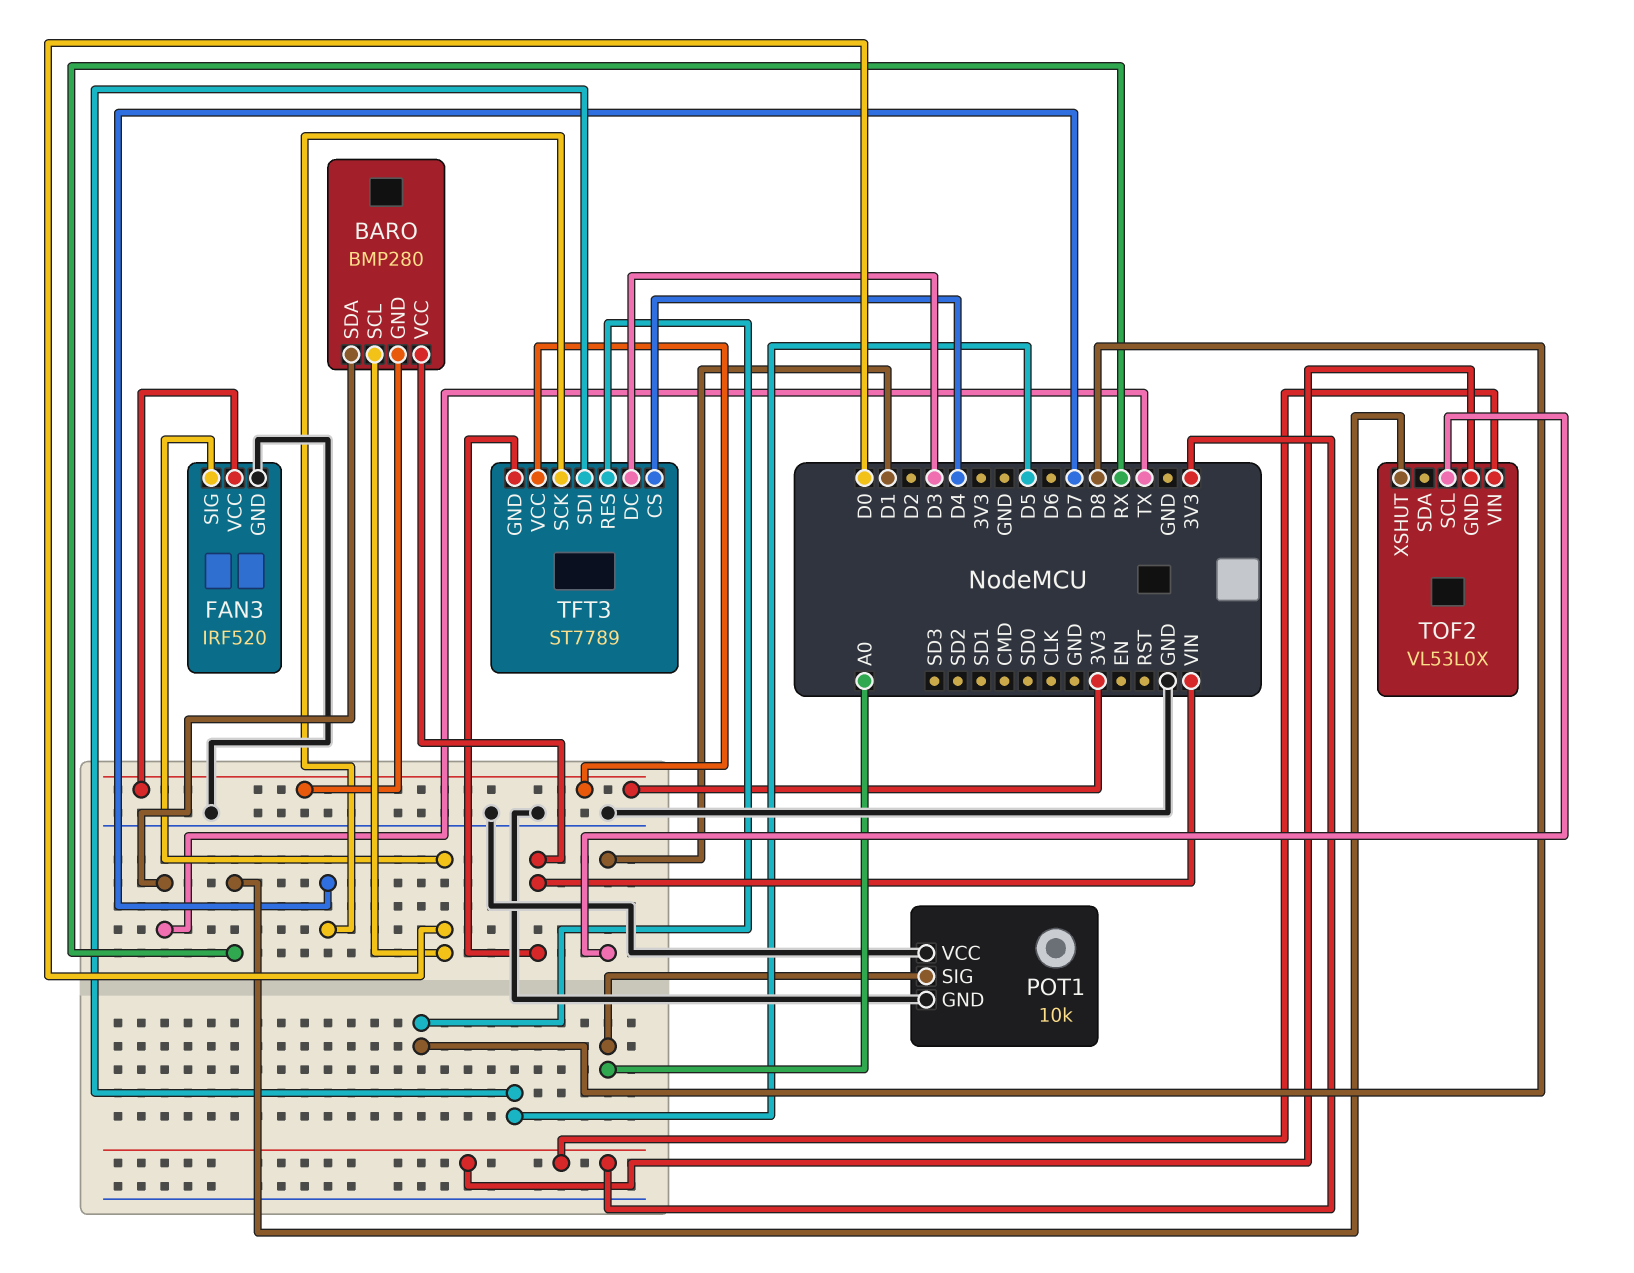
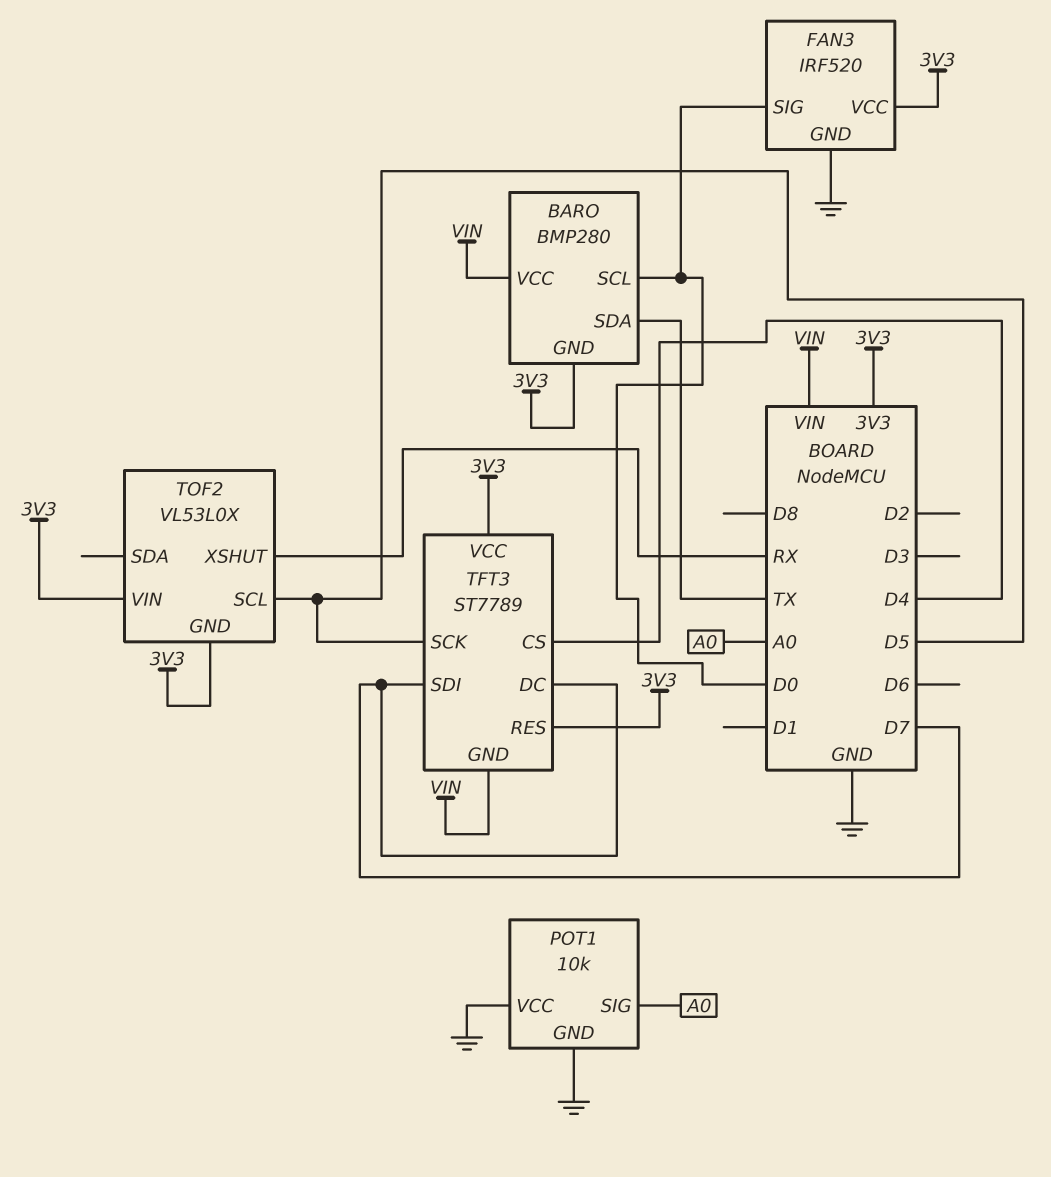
TFT3 pin DC: D3 -> D7
TFT3 pin RES: D8 -> 3V3
TFT3 pin SCK: D7 -> D5
TFT3 pin SDI: D5 -> D7
TOF2 pin SCL: D1 -> D5

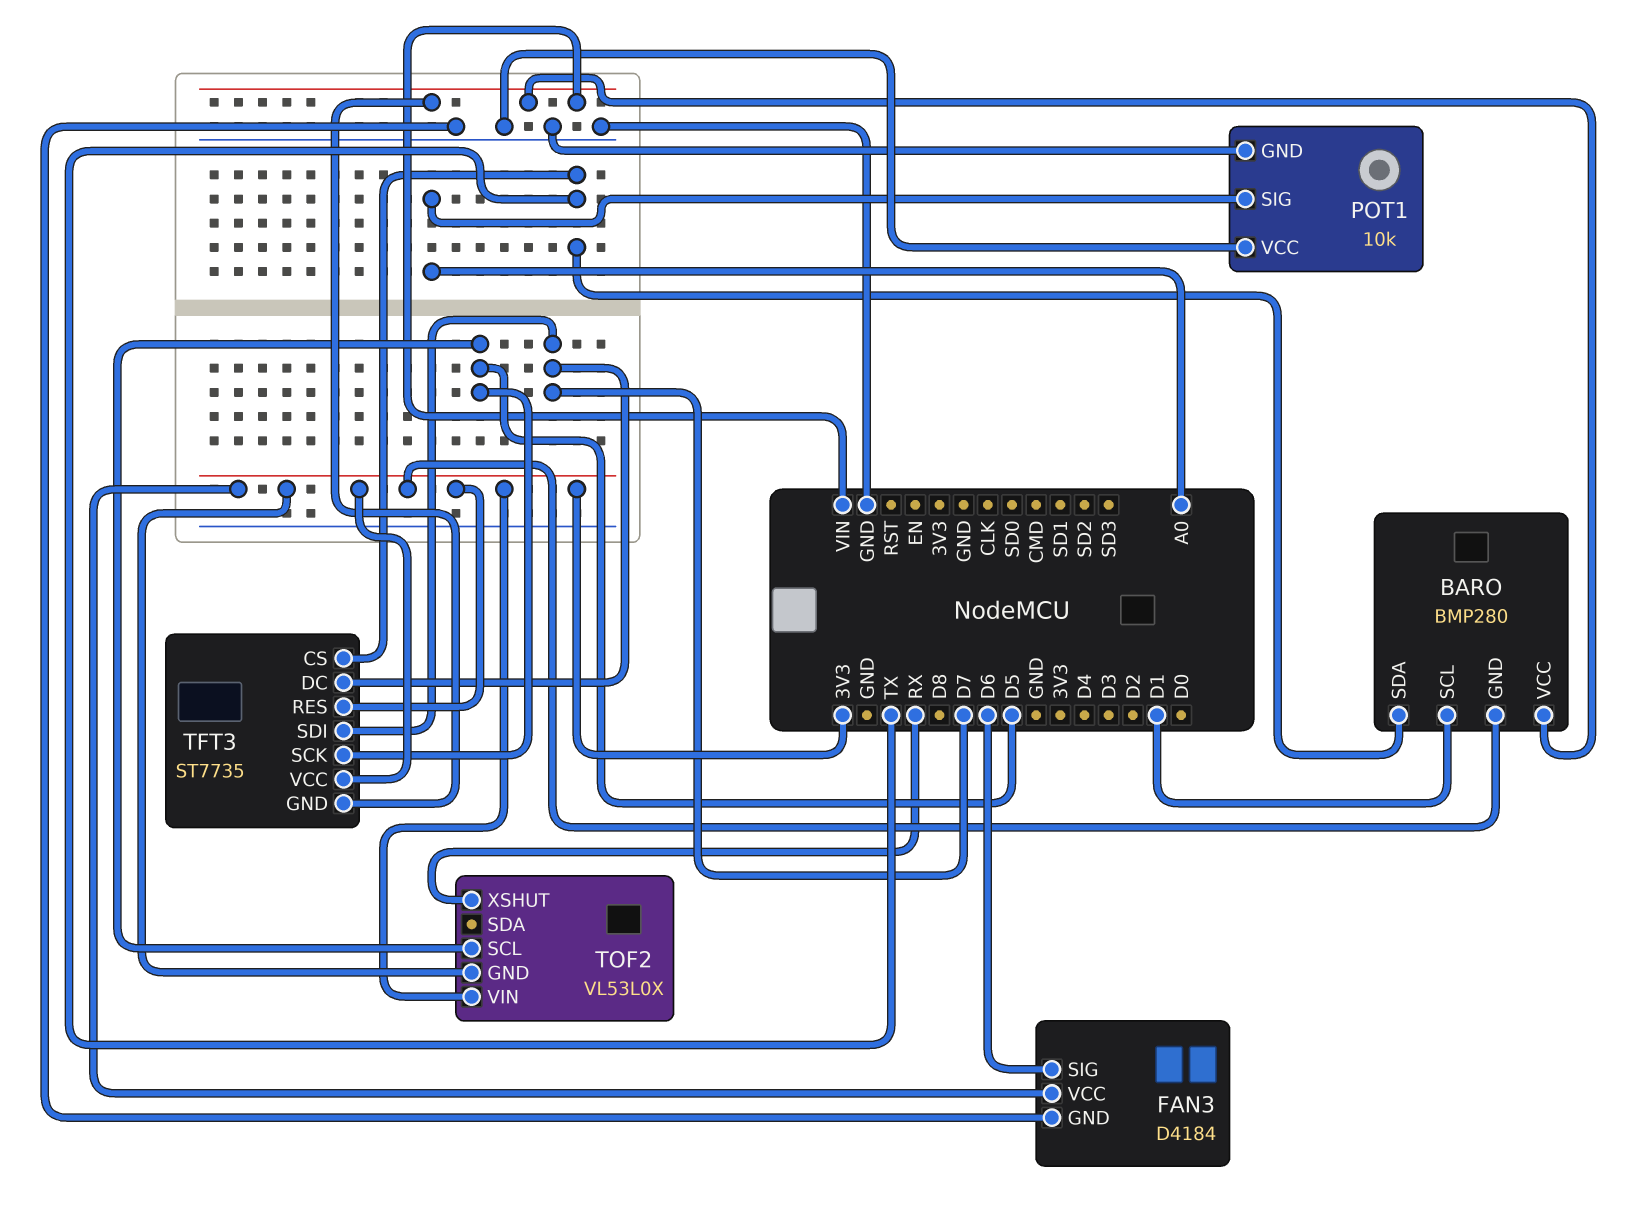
BARO pin SCL: D0 -> D1
FAN3: IRF520 -> D4184
FAN3 pin SIG: D0 -> D6
TFT3: ST7789 -> ST7735
TFT3 pin CS: D4 -> TX

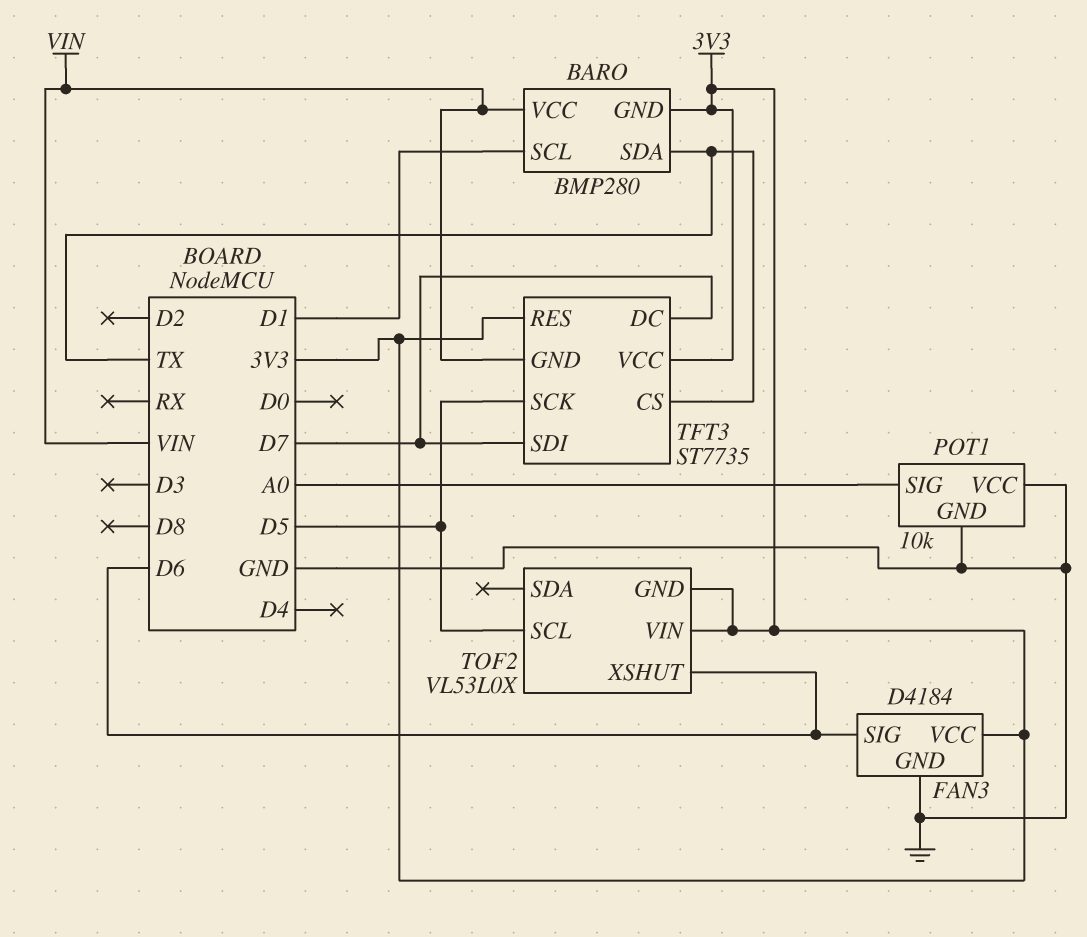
TOF2 pin XSHUT: RX -> D6

